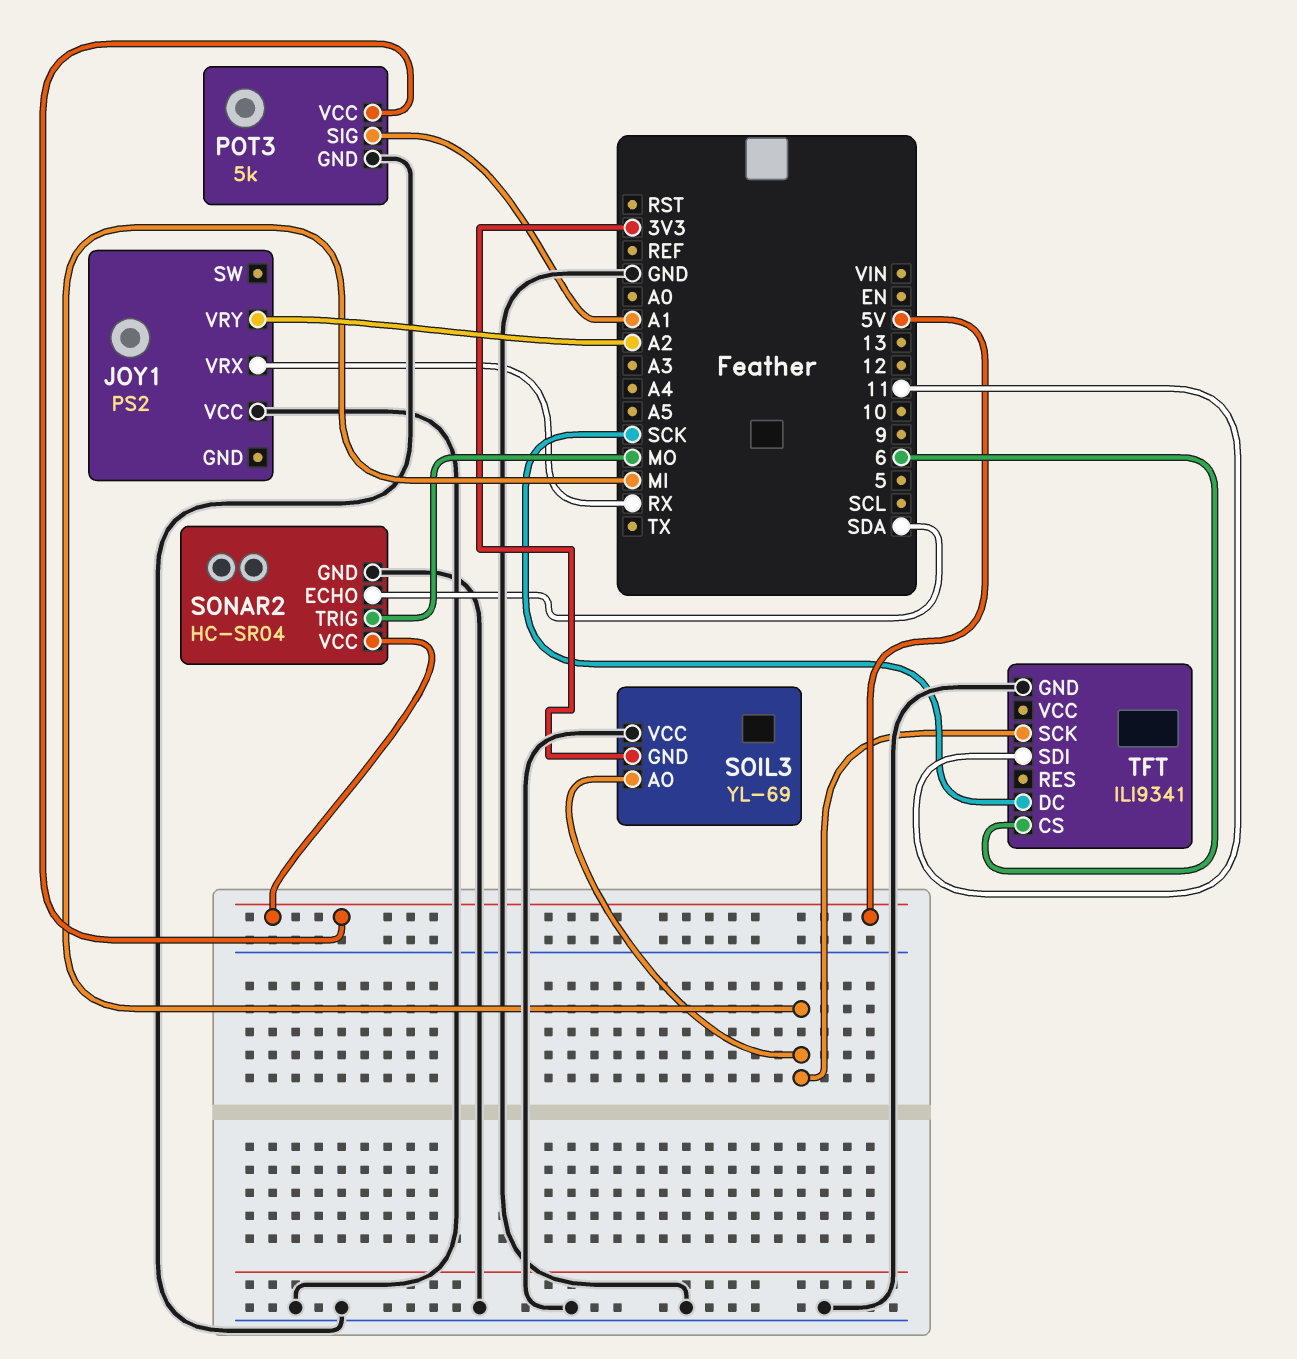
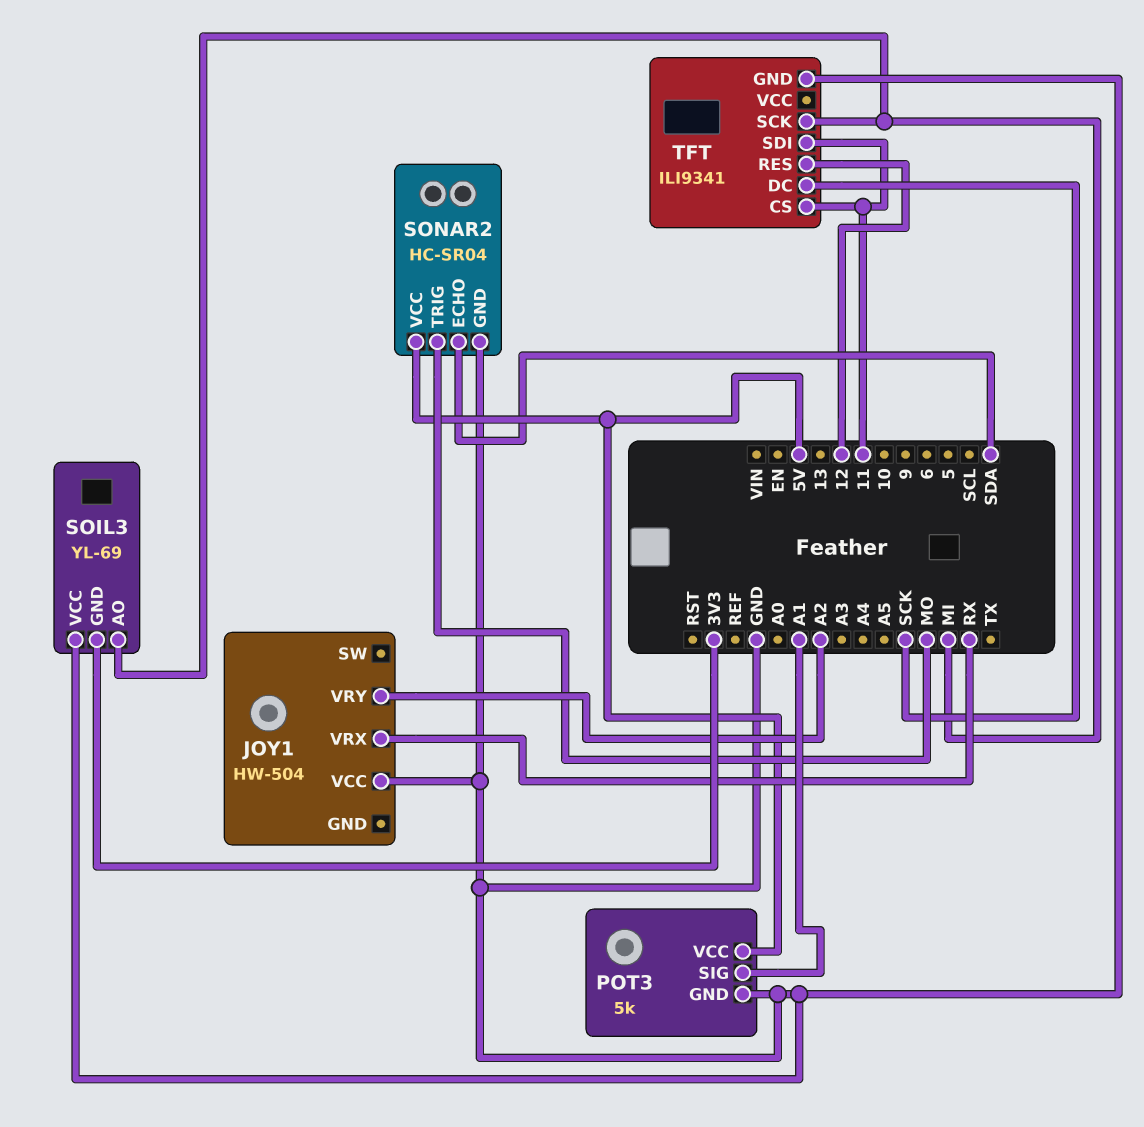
JOY1: PS2 -> HW-504
TFT pin CS: 6 -> 11
TFT pin RES: none -> 12

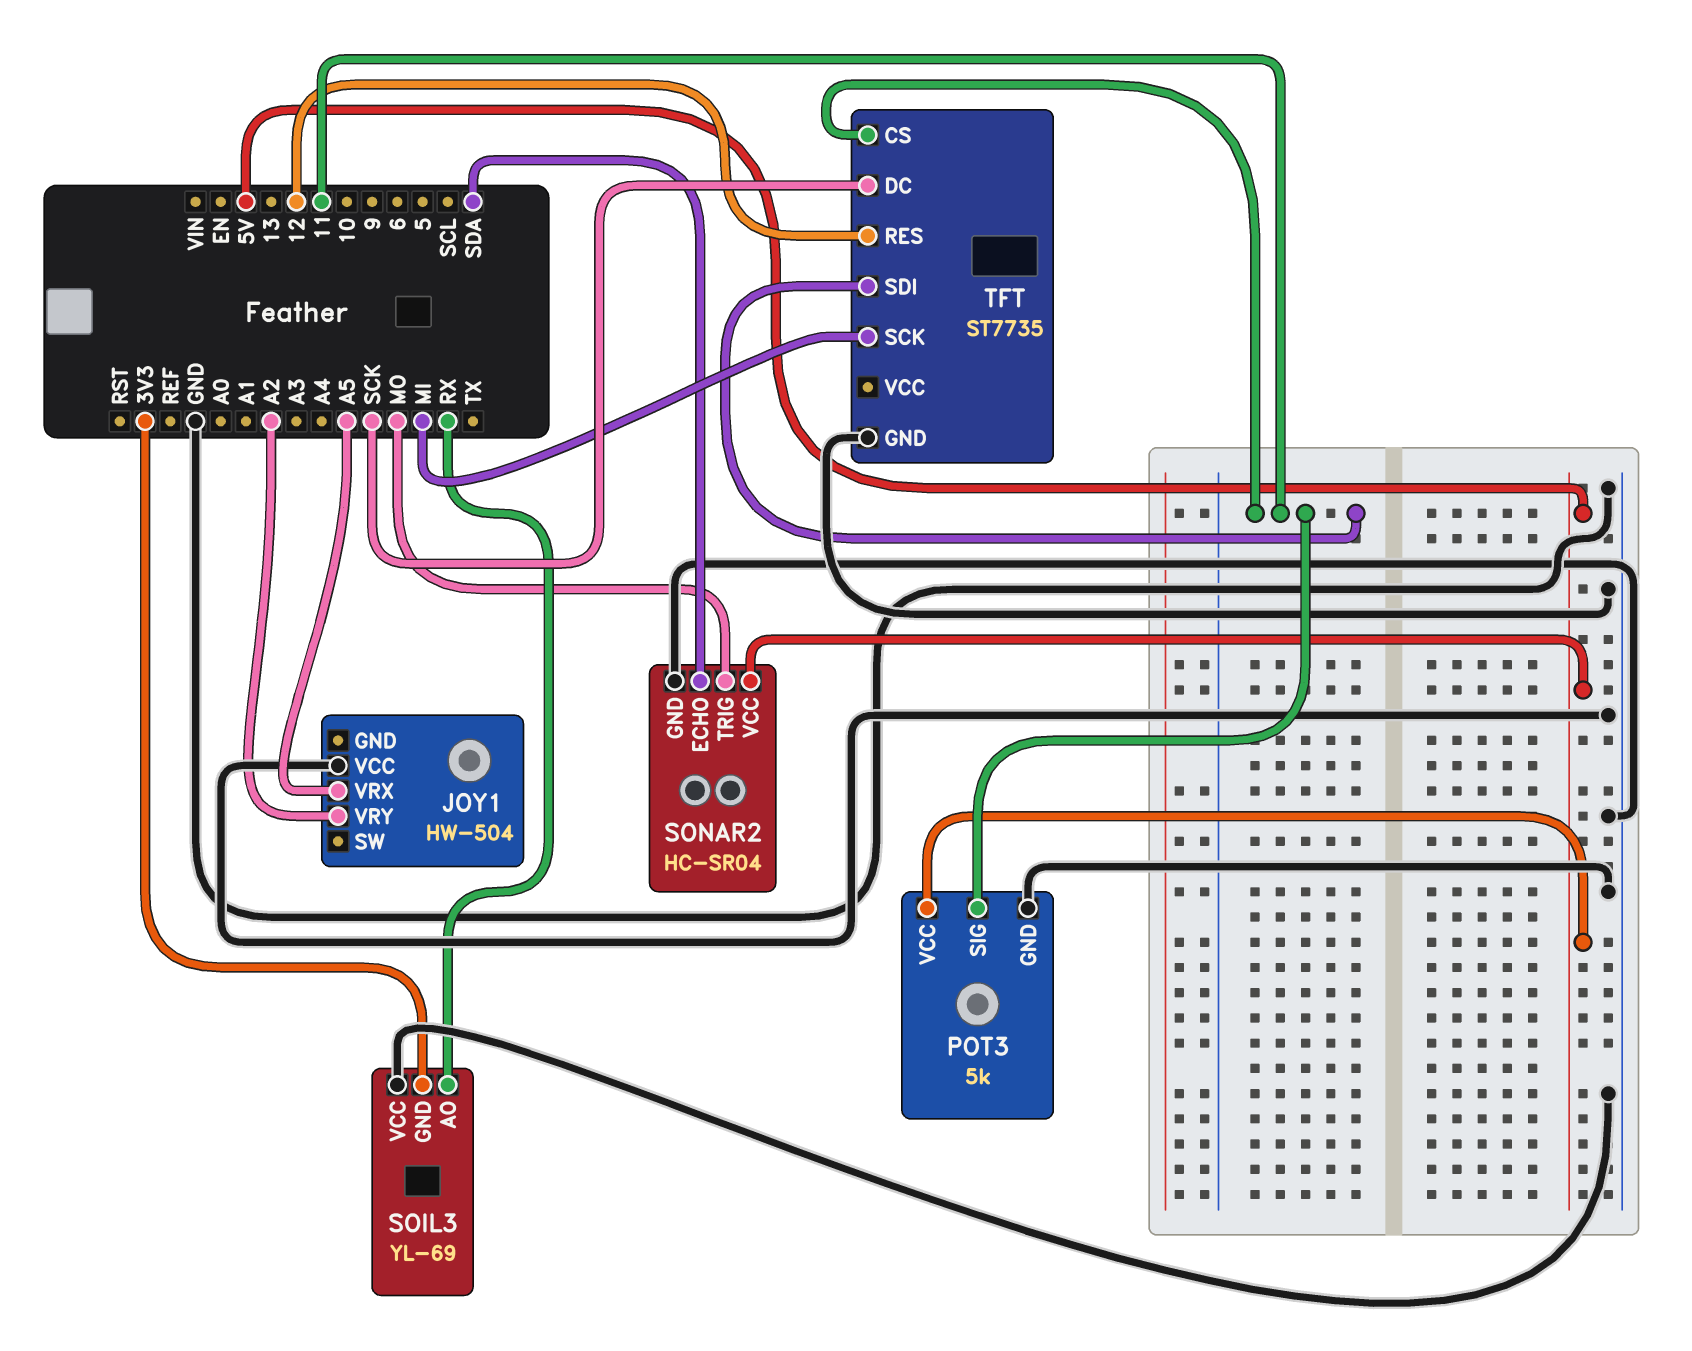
JOY1 pin VRX: RX -> A5
POT3 pin SIG: A1 -> 11
SOIL3 pin AO: MI -> RX
TFT: ILI9341 -> ST7735

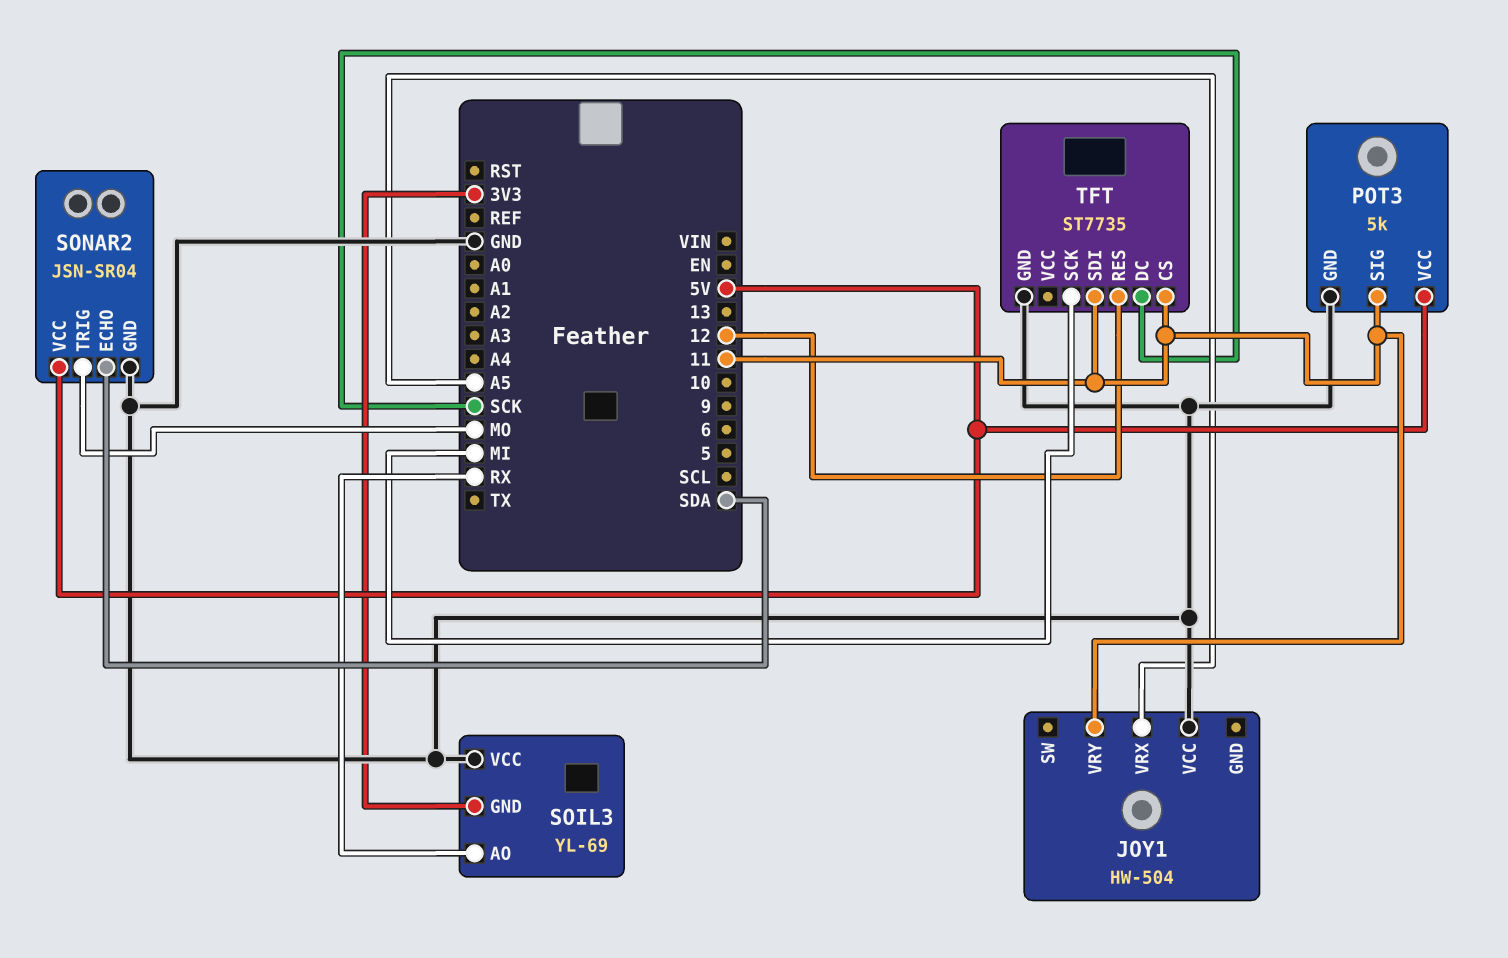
JOY1 pin VRY: A2 -> 11
SONAR2: HC-SR04 -> JSN-SR04

